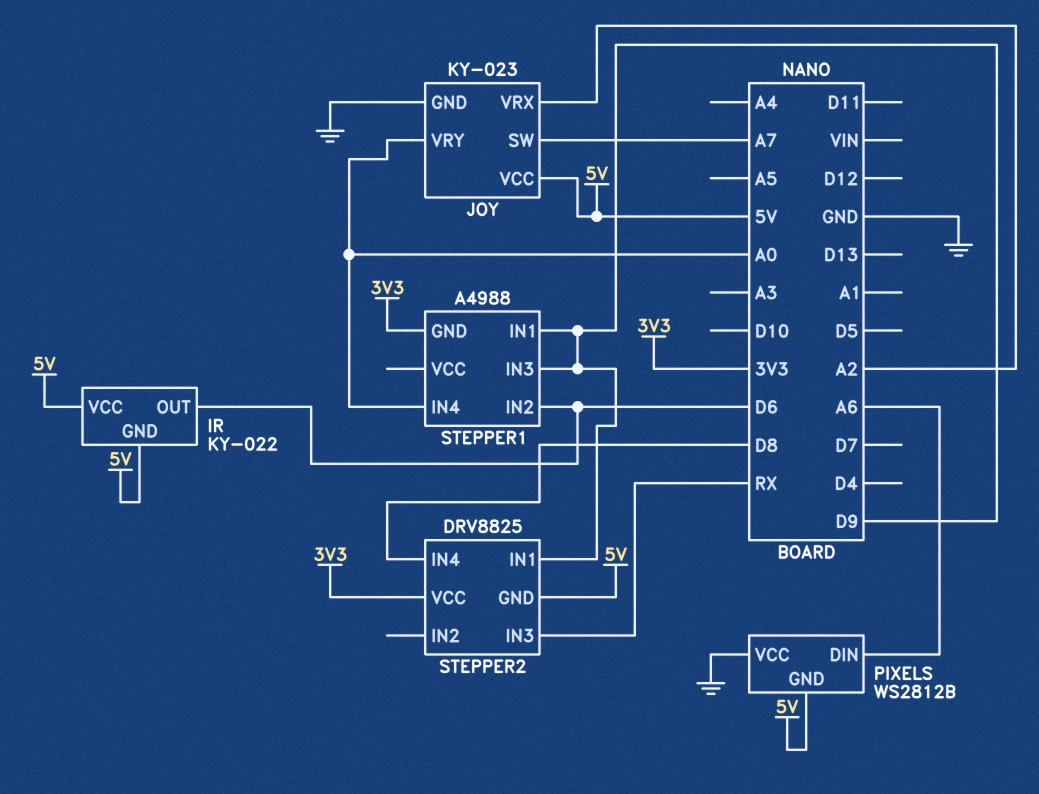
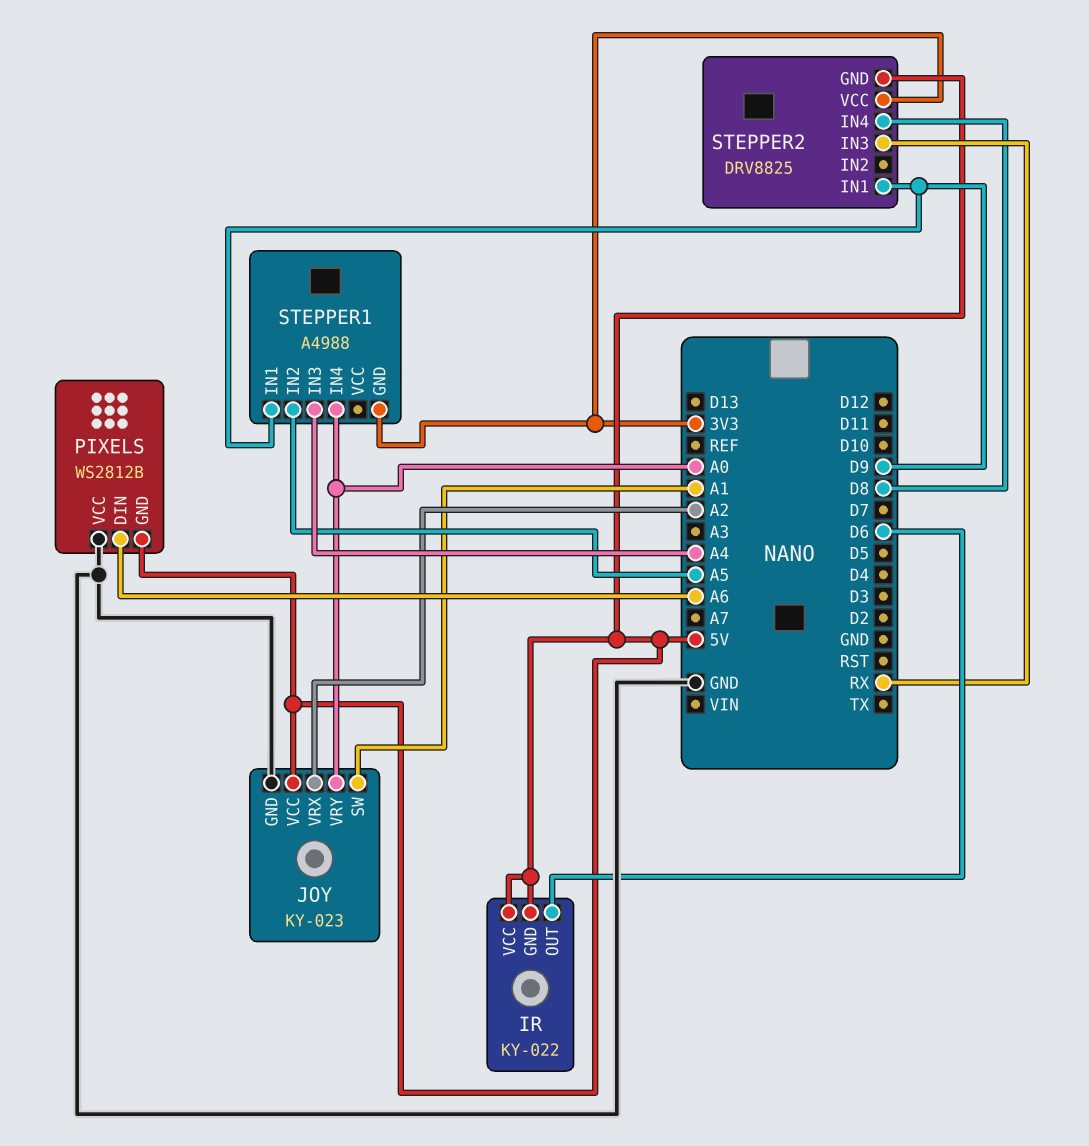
JOY pin SW: A7 -> A1
STEPPER1 pin IN2: D6 -> A5
STEPPER1 pin IN3: D9 -> A4

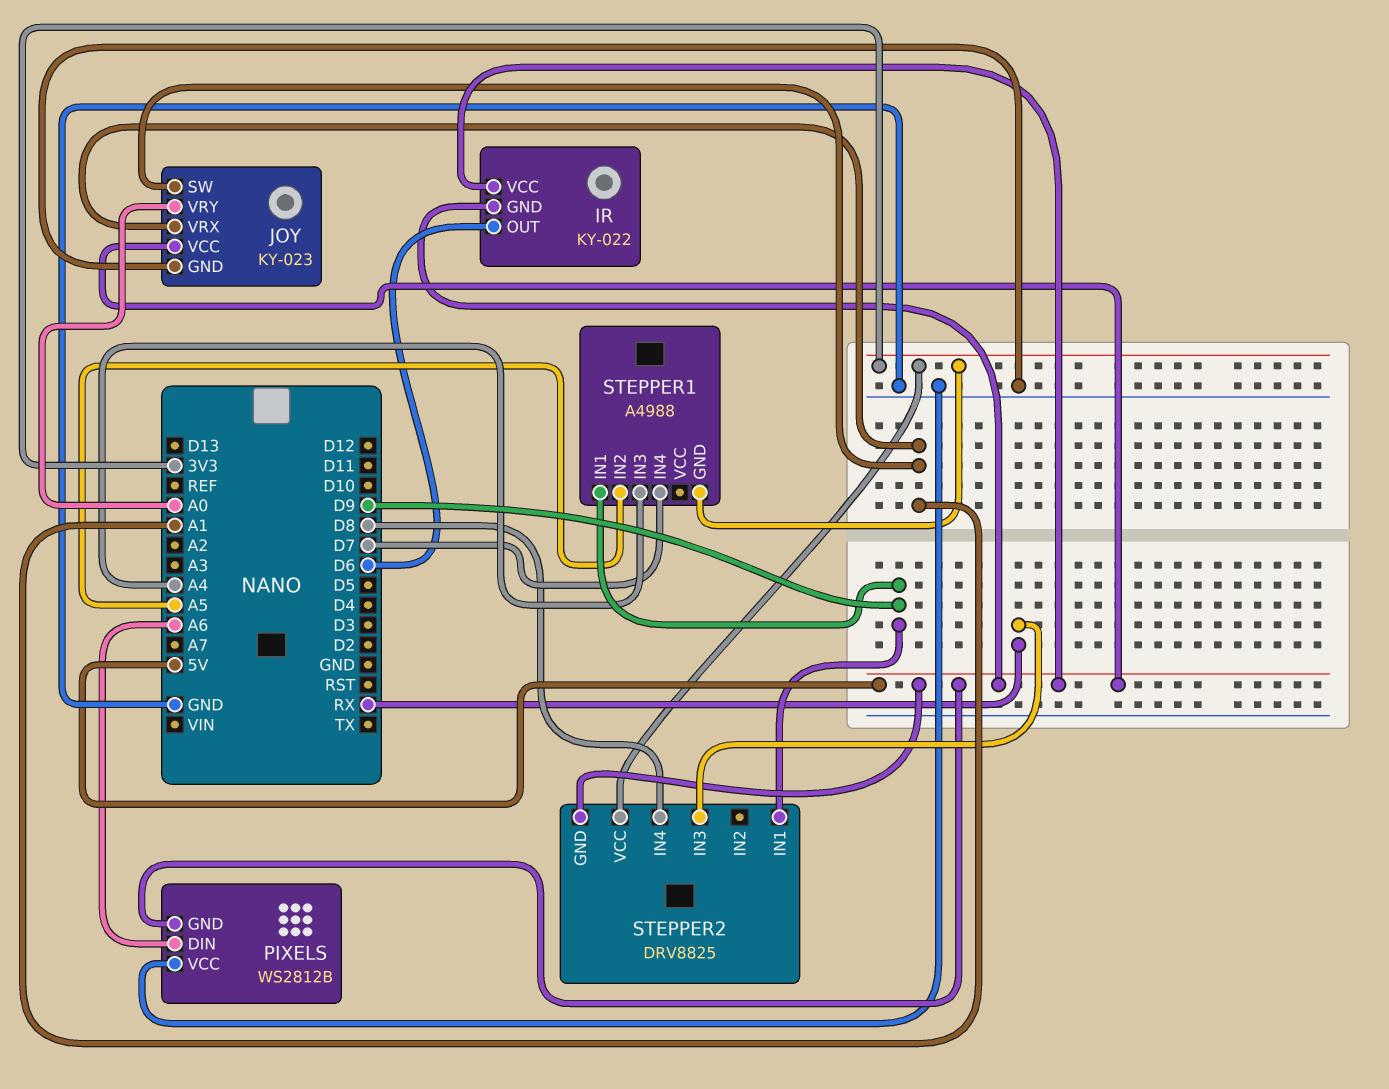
JOY pin VRX: A2 -> A1
STEPPER1 pin IN4: A0 -> D7

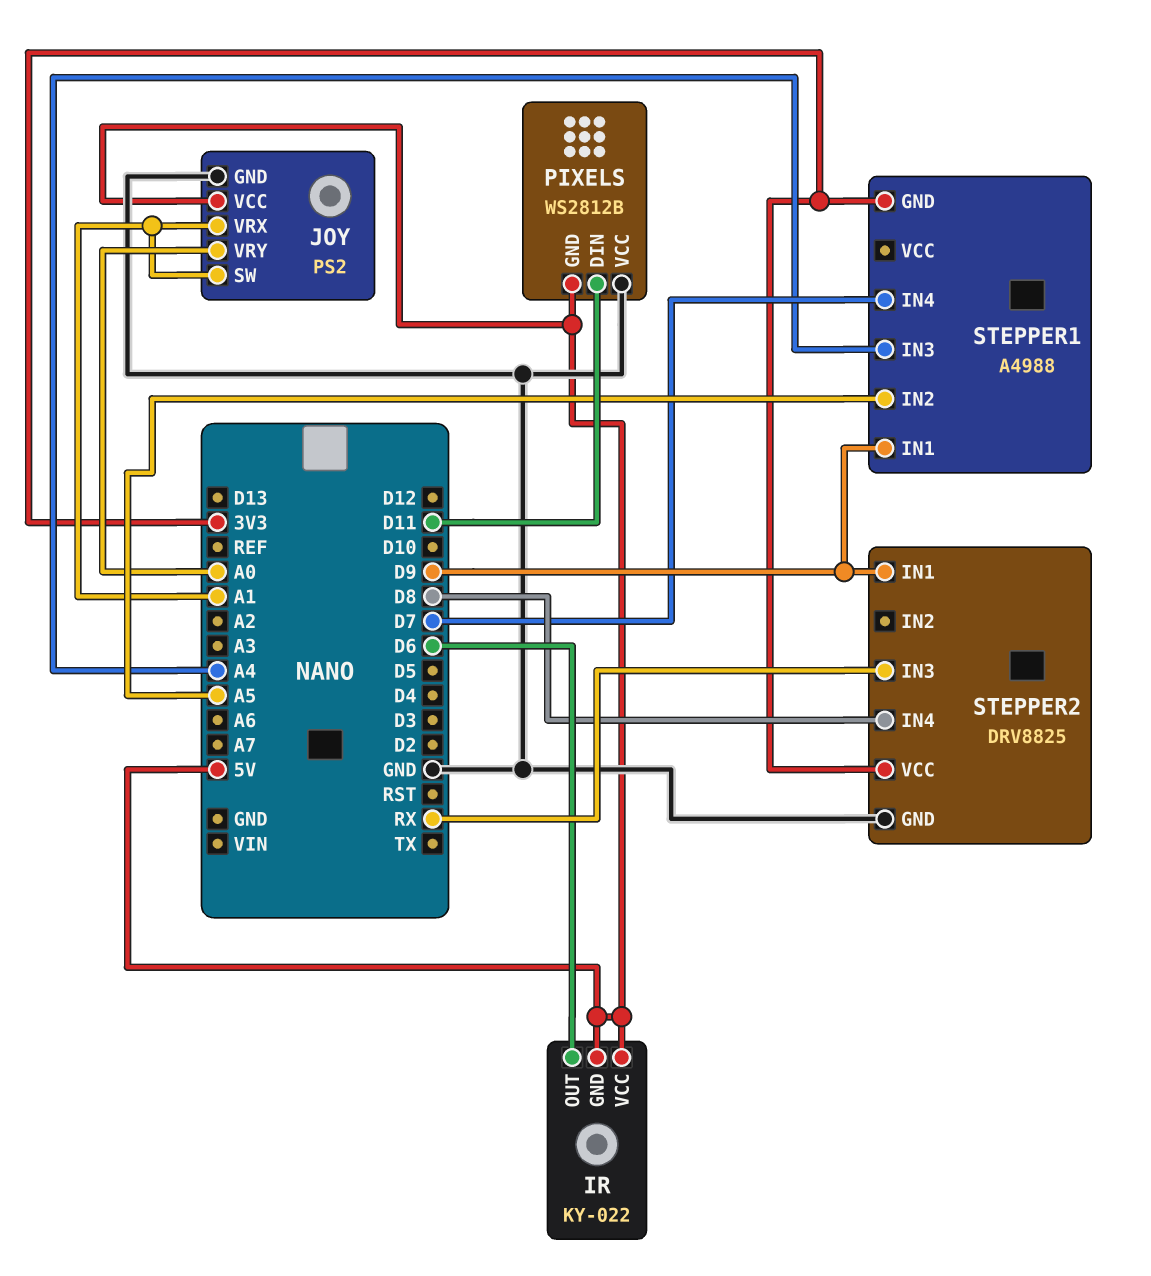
JOY: KY-023 -> PS2
PIXELS pin DIN: A6 -> D11
STEPPER2 pin GND: 5V -> GND

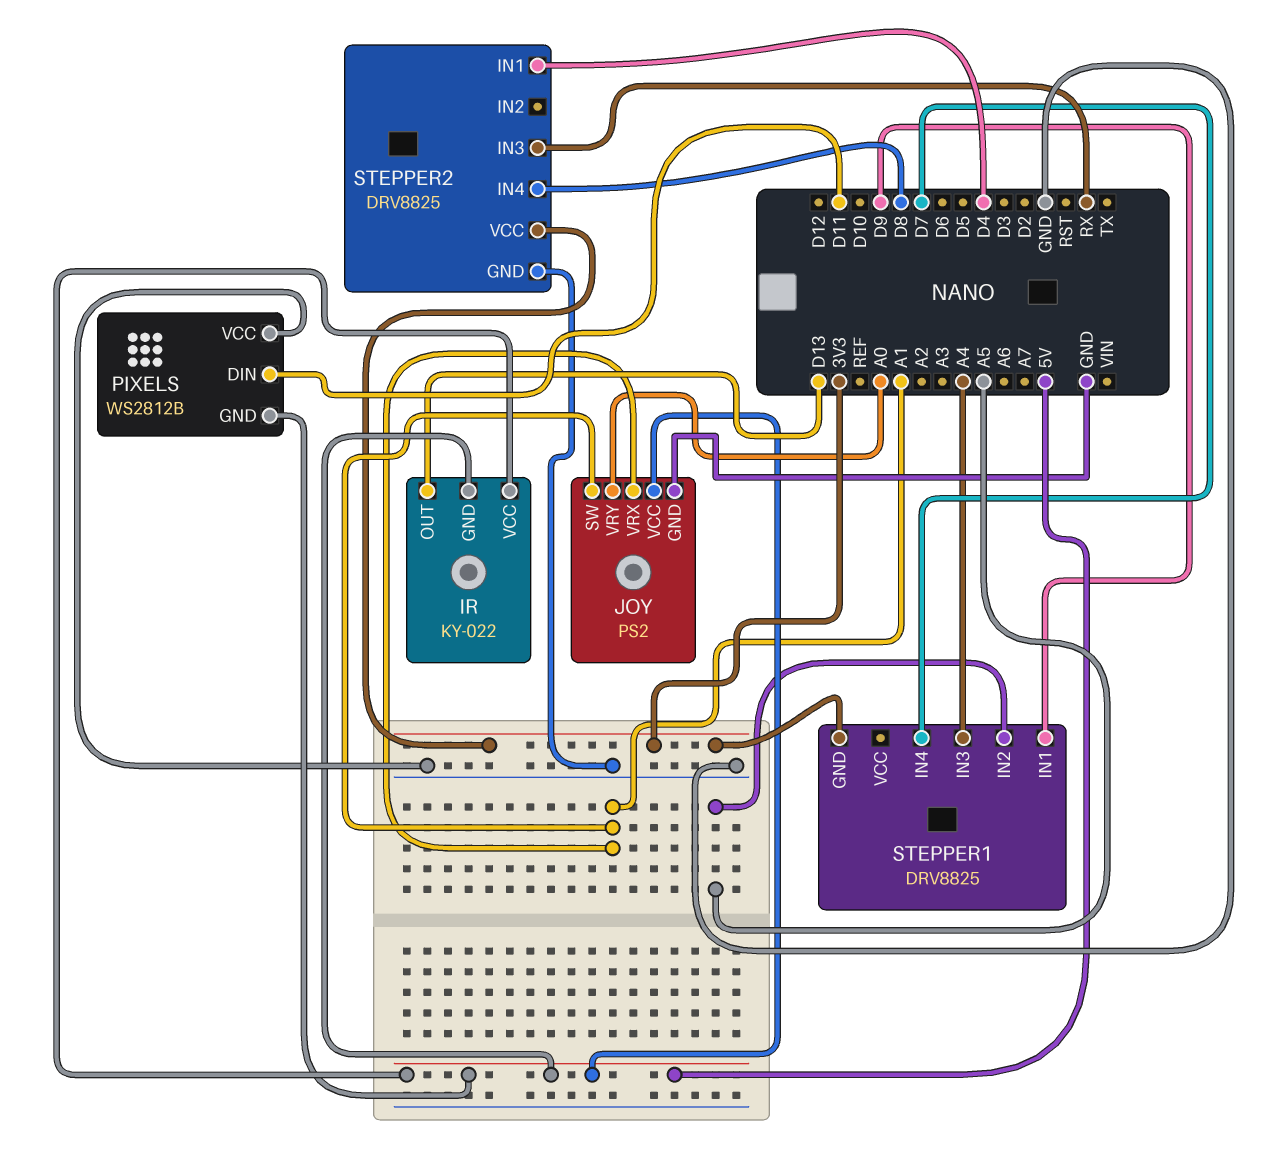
IR pin OUT: D6 -> D13
STEPPER1: A4988 -> DRV8825
STEPPER2 pin IN1: D9 -> D4

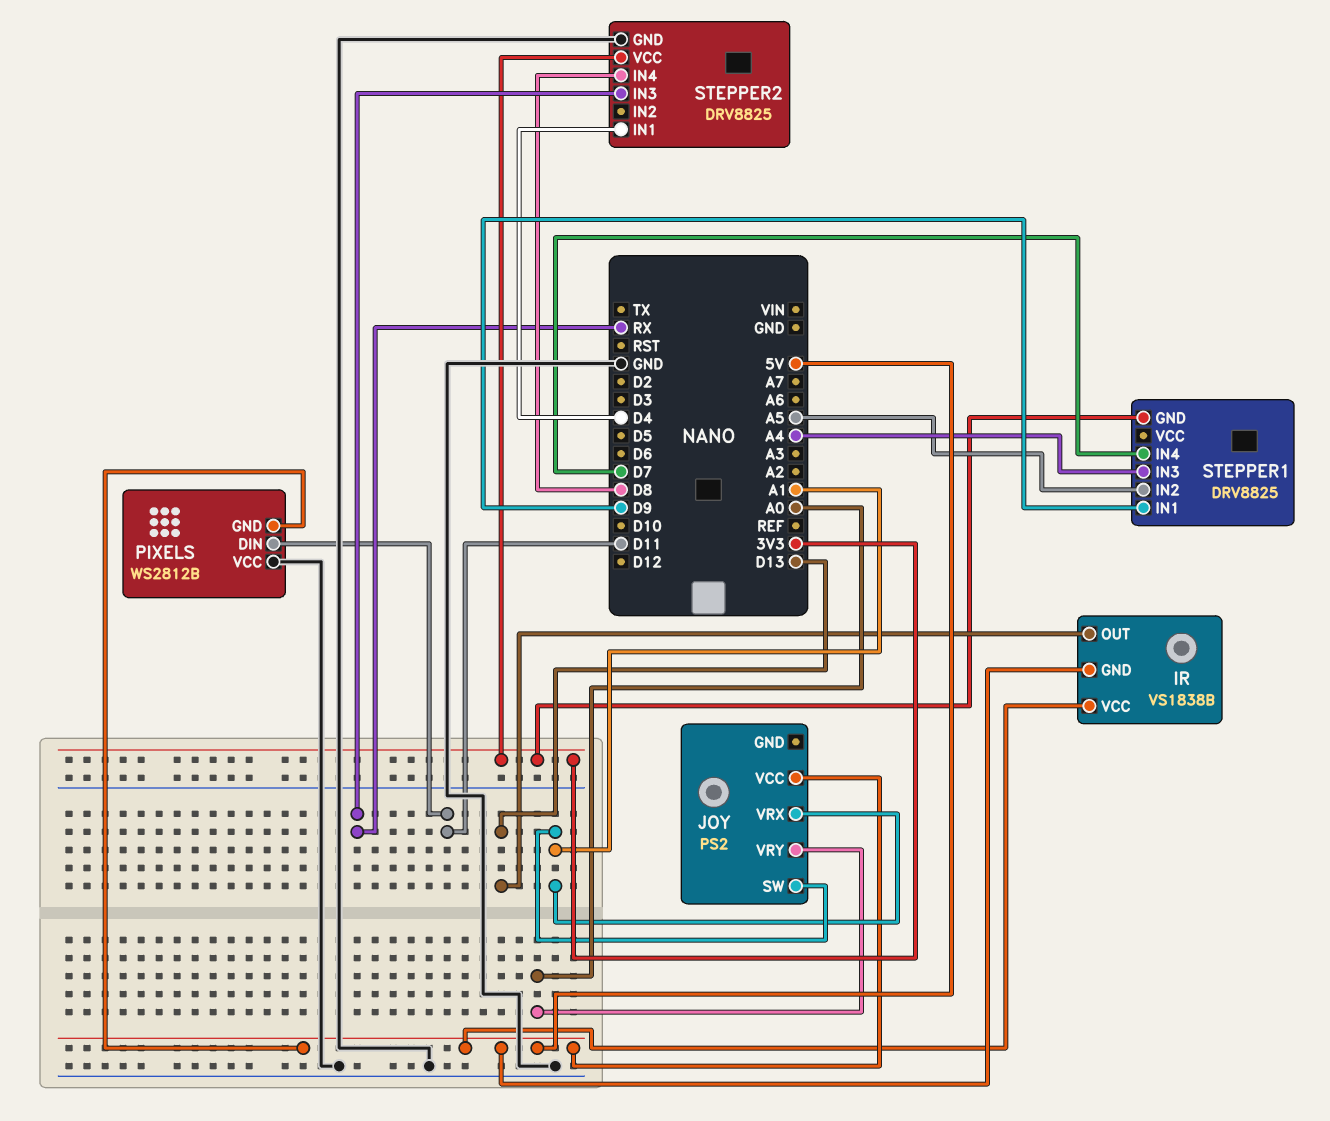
IR: KY-022 -> VS1838B
JOY pin GND: GND -> none

